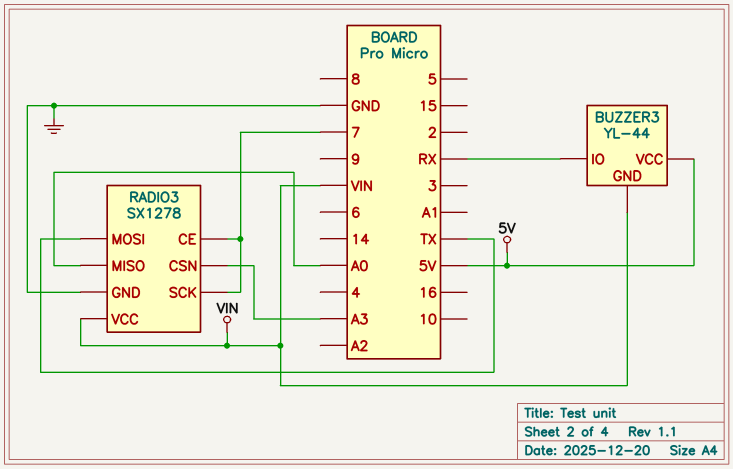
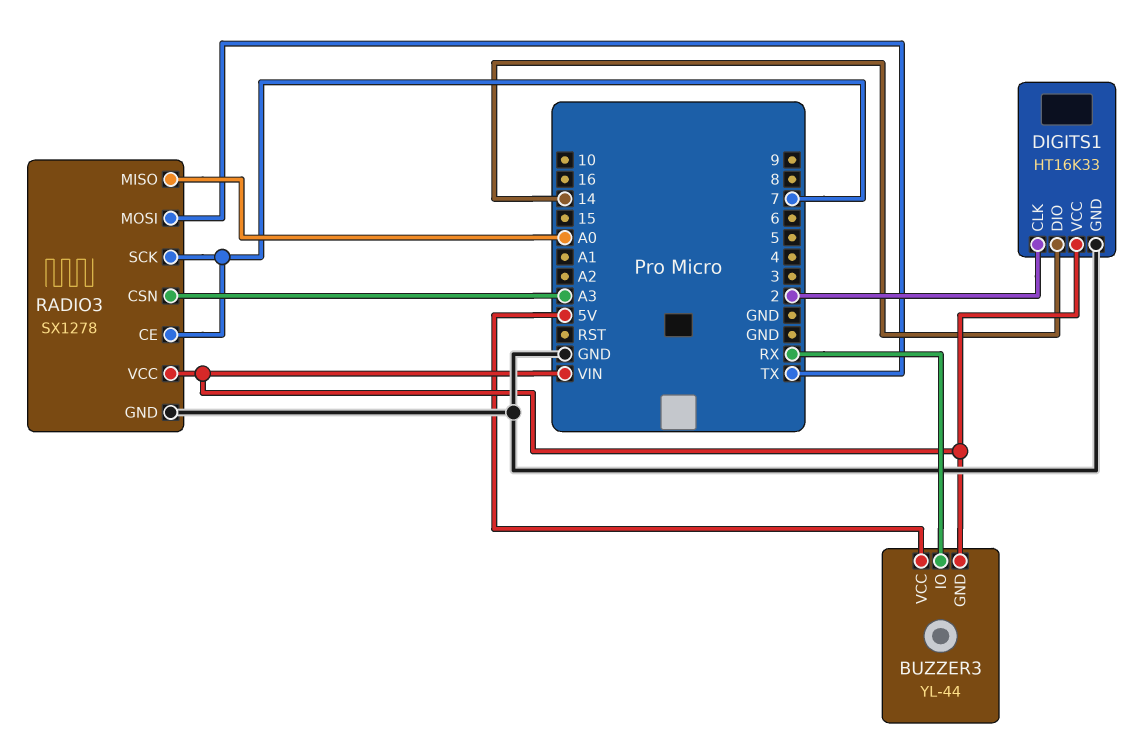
DIGITS1: none -> HT16K33
DIGITS1 pin CLK: none -> 2
DIGITS1 pin DIO: none -> 14
DIGITS1 pin GND: none -> GND
DIGITS1 pin VCC: none -> VIN

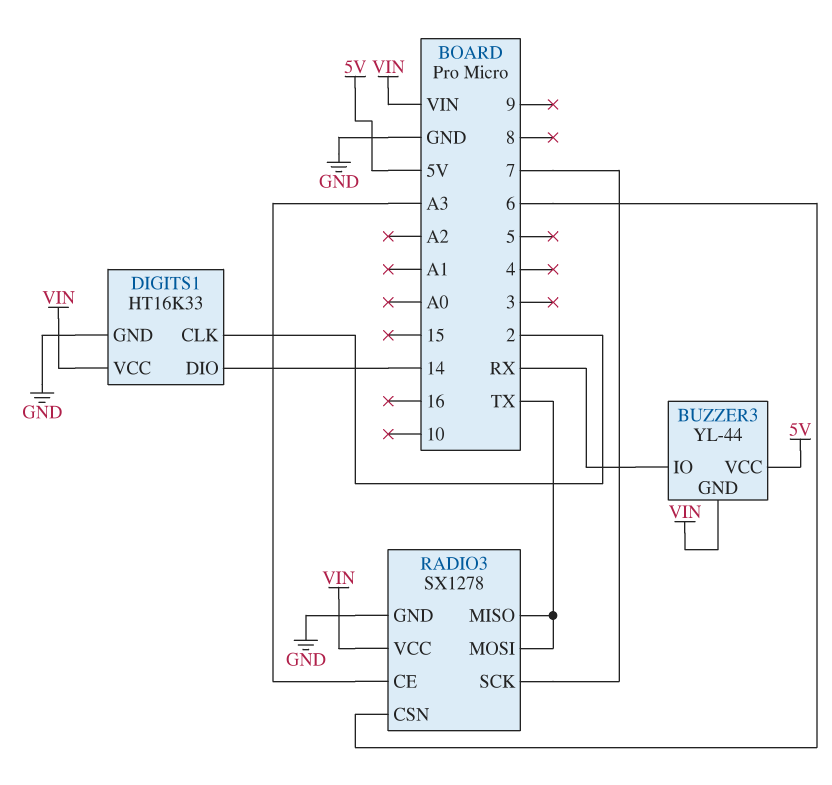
RADIO3 pin CE: 7 -> A3
RADIO3 pin CSN: A3 -> 6
RADIO3 pin MISO: A0 -> TX

